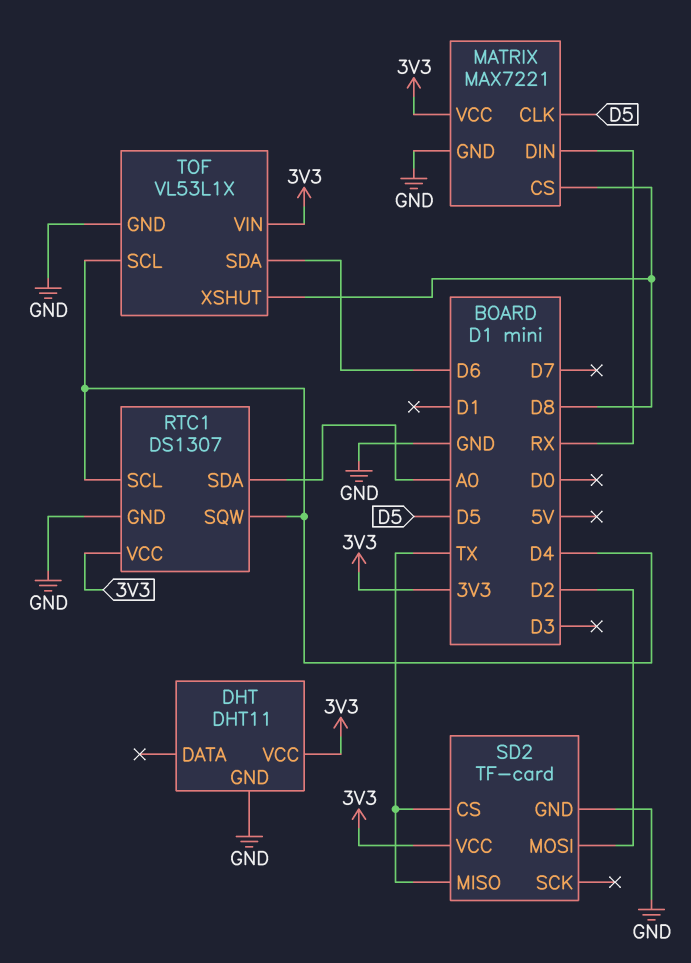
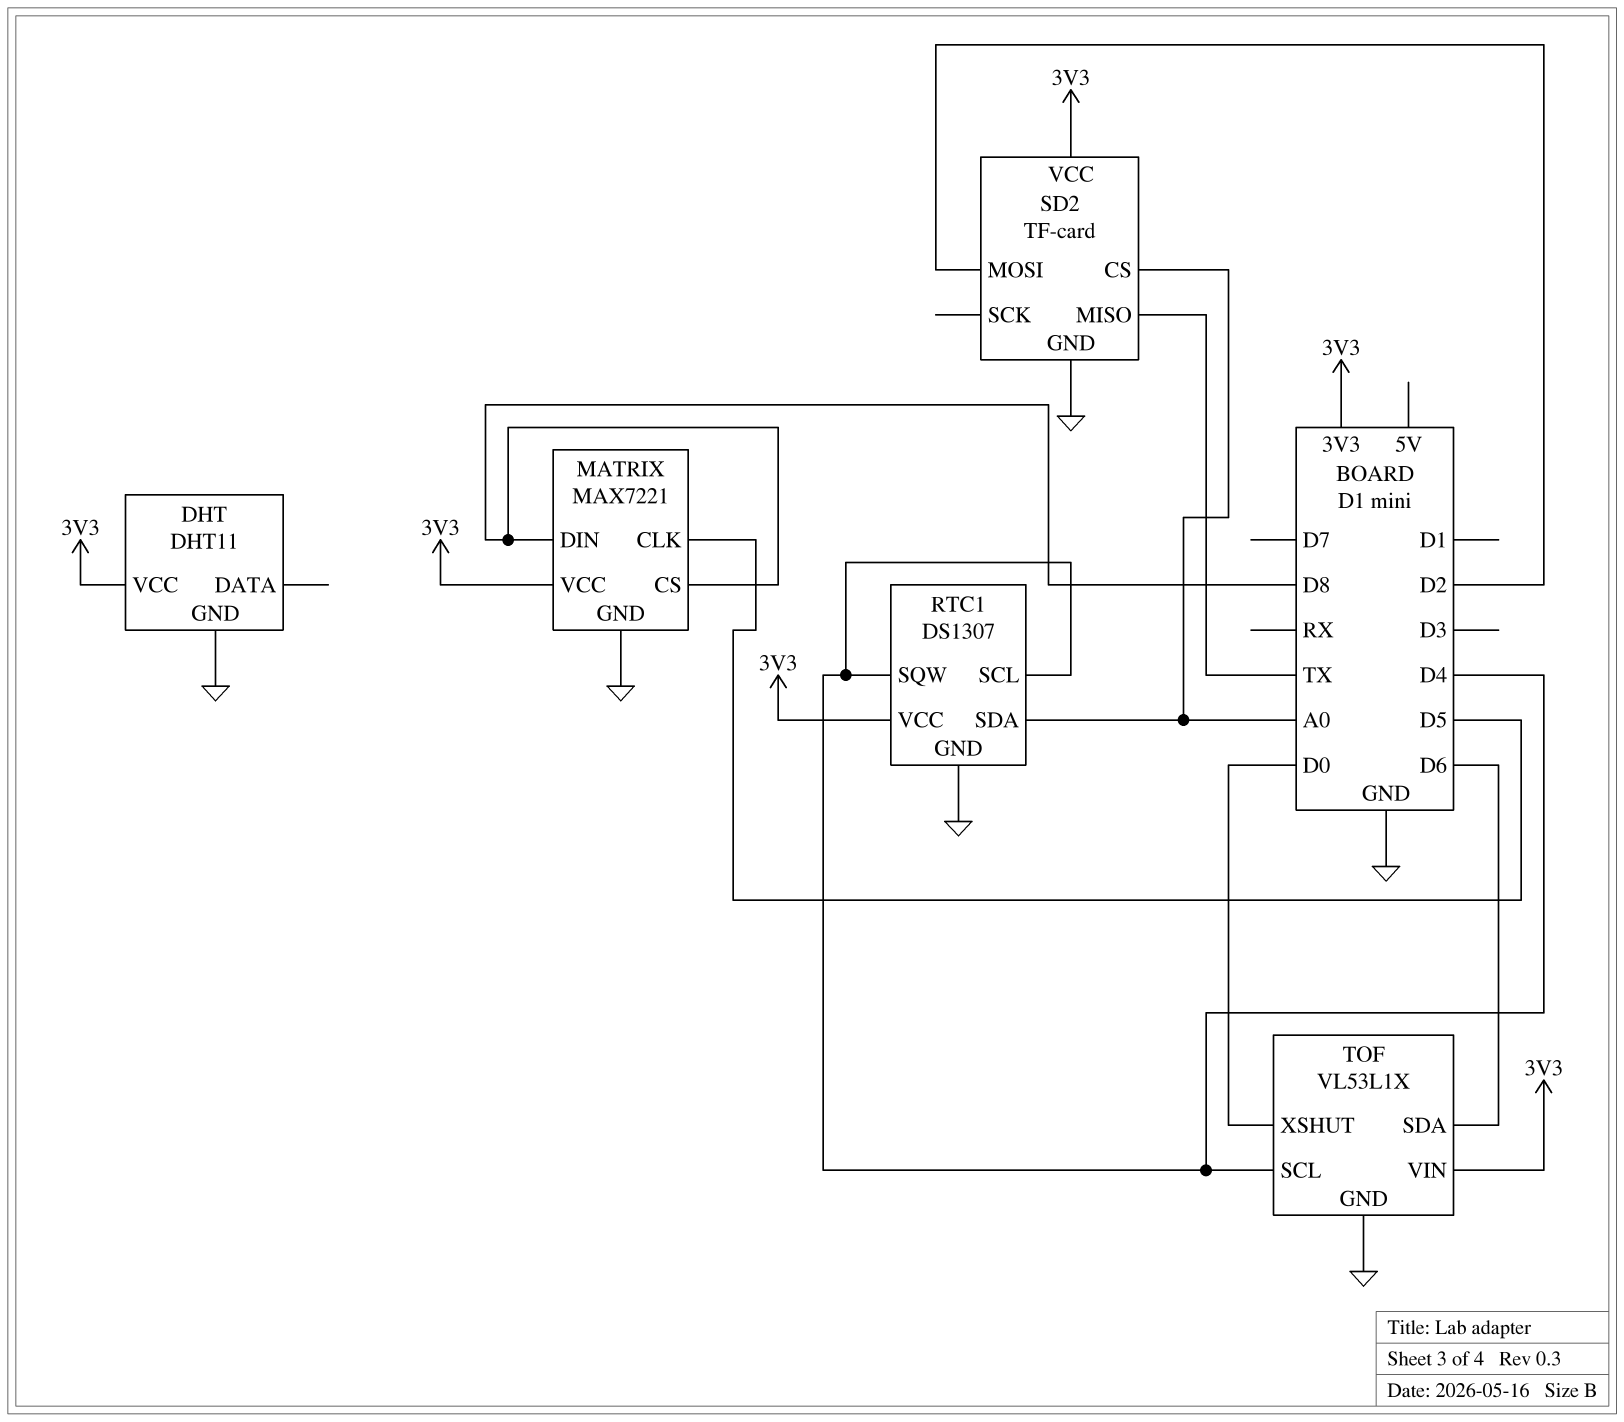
MATRIX pin DIN: RX -> D8
SD2 pin CS: TX -> A0
TOF pin XSHUT: D8 -> D0

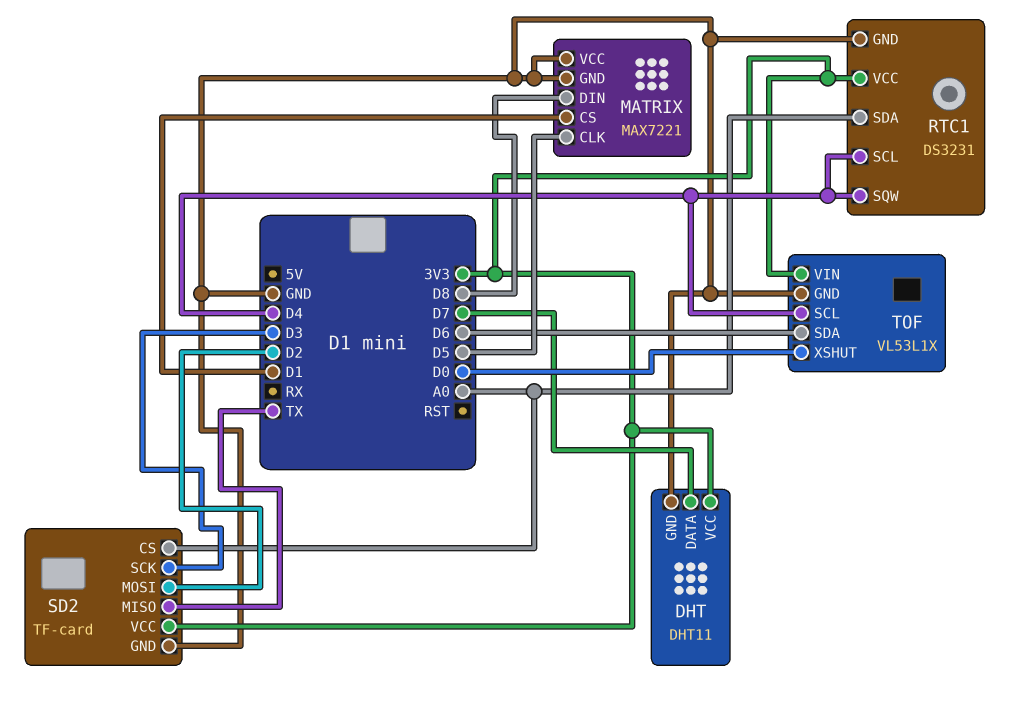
DHT pin DATA: none -> D7
MATRIX pin CS: D8 -> D1
MATRIX pin VCC: 3V3 -> GND
RTC1: DS1307 -> DS3231
SD2 pin SCK: none -> D3

